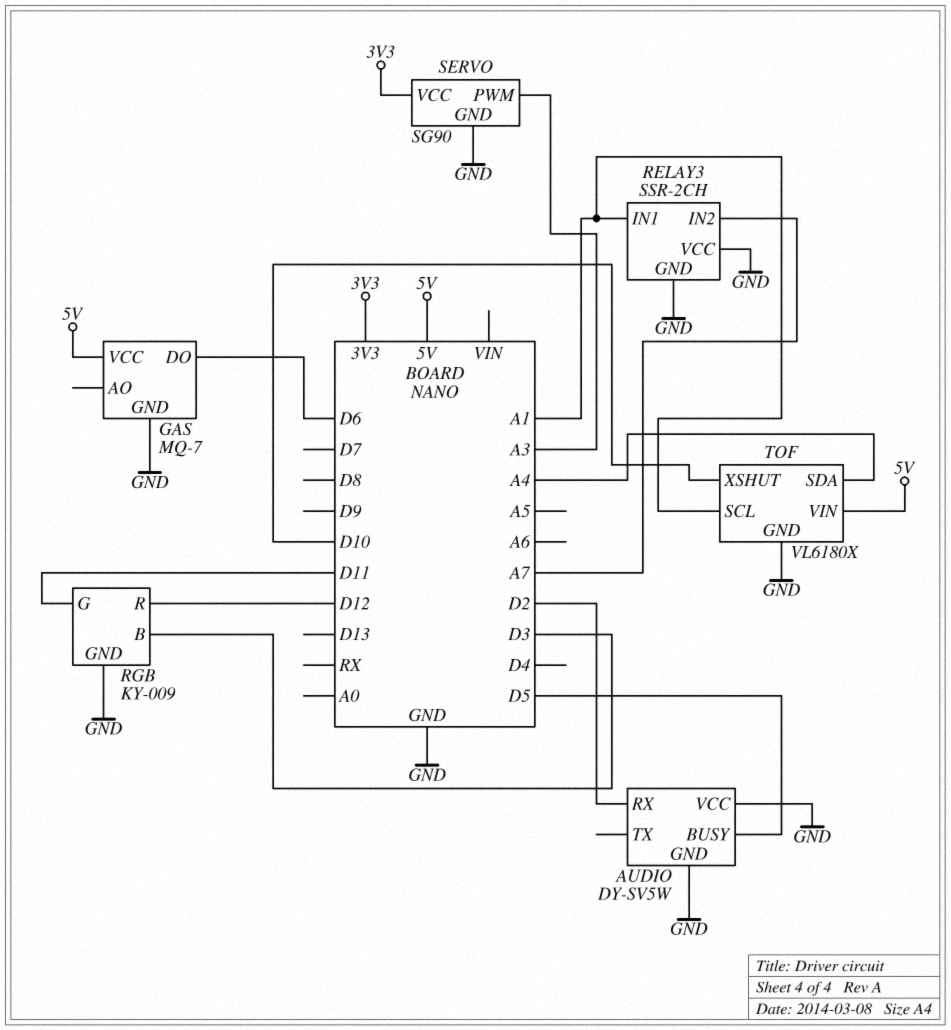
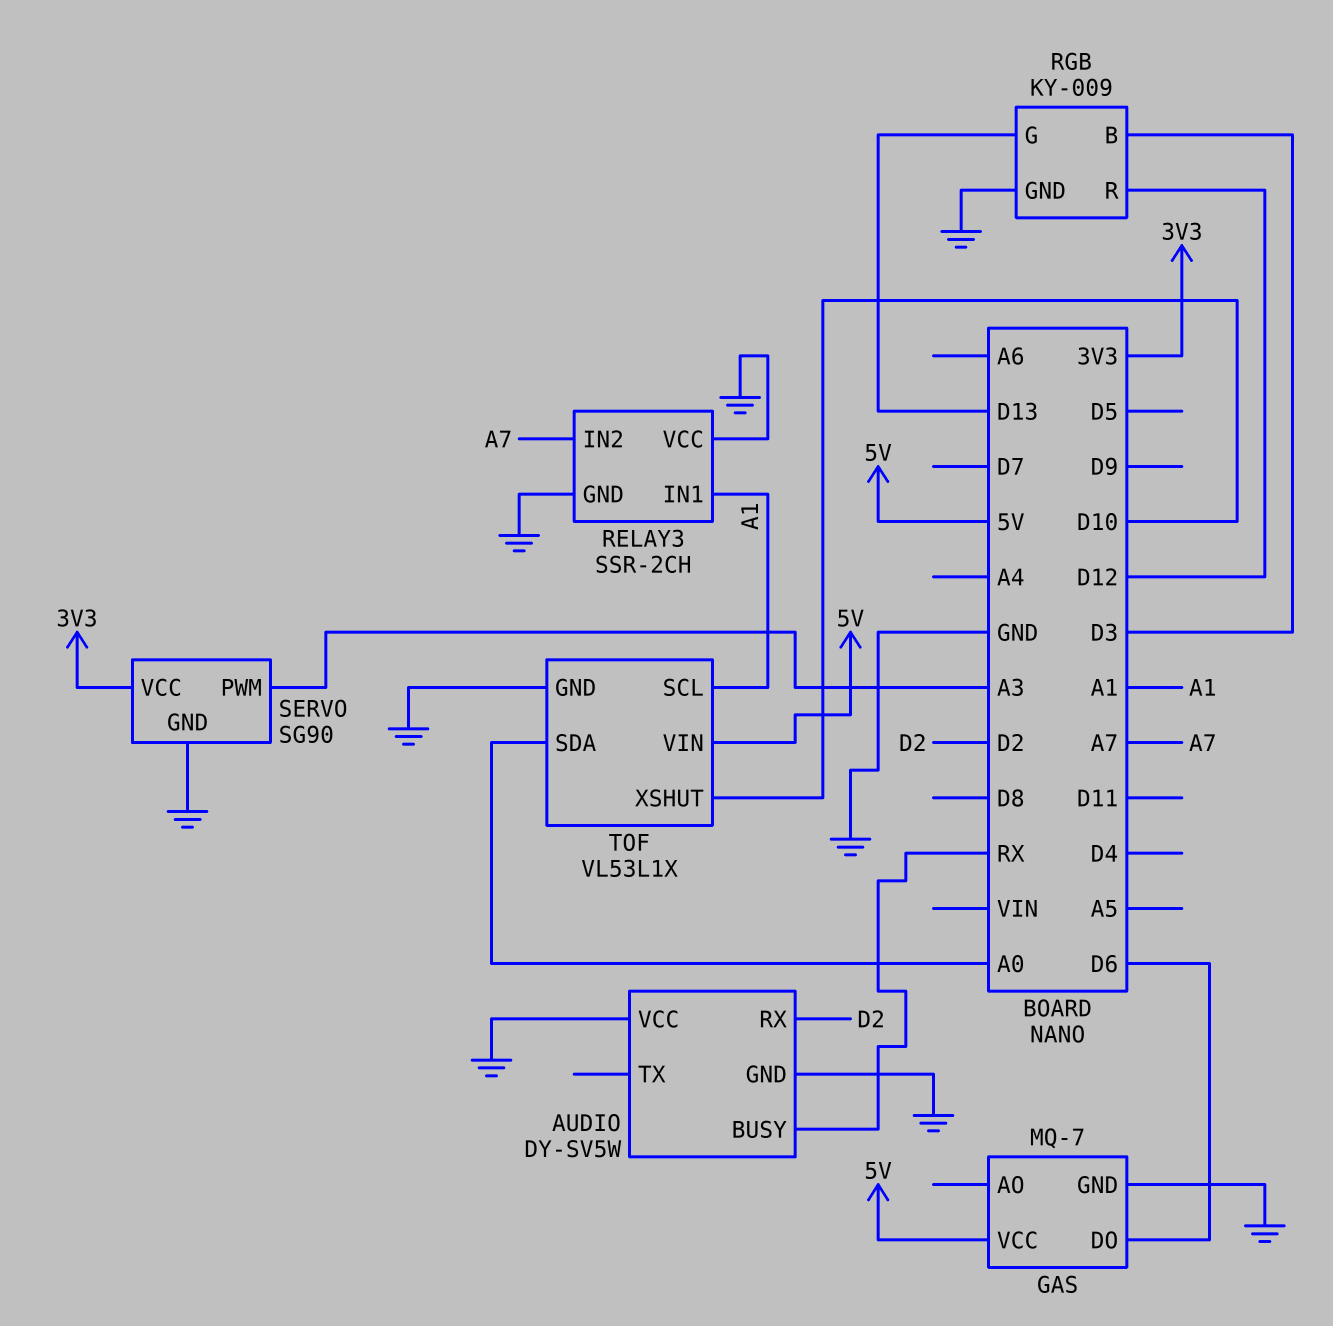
AUDIO pin BUSY: D5 -> RX
RGB pin G: D11 -> D13
TOF: VL6180X -> VL53L1X
TOF pin SDA: A4 -> A0

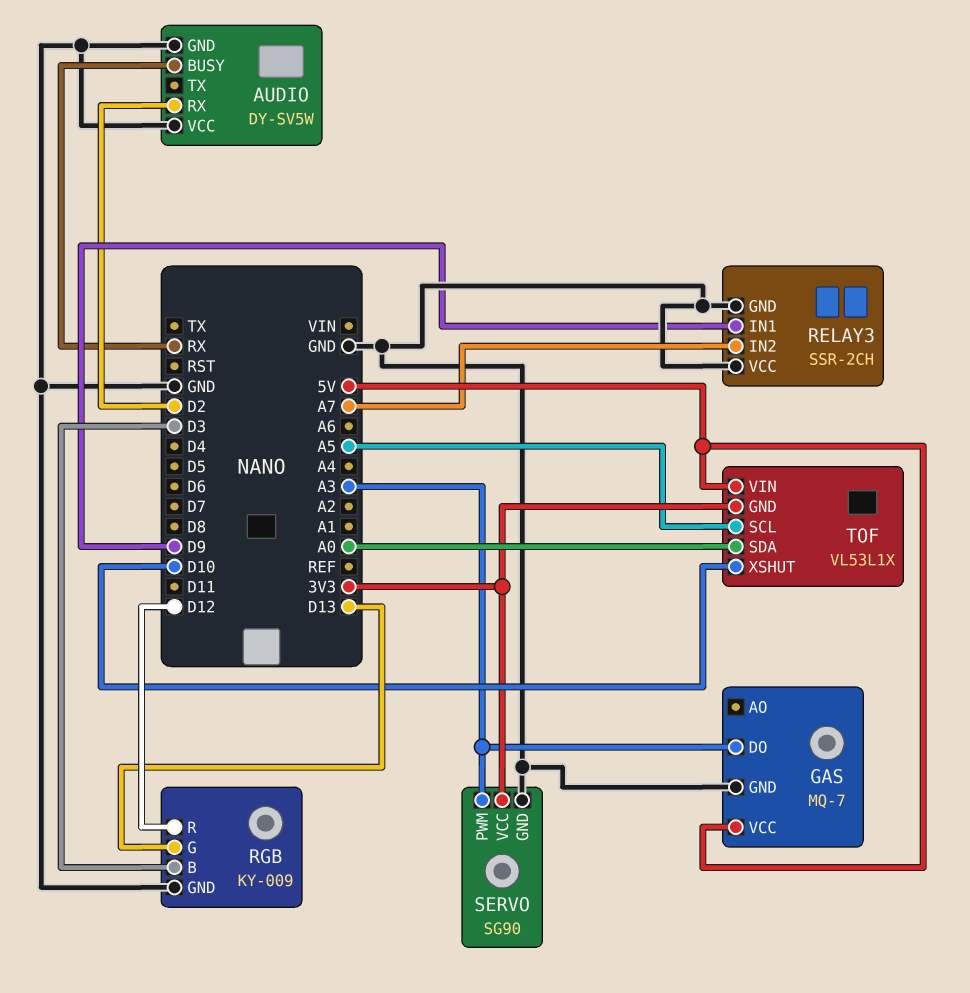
GAS pin DO: D6 -> A3
RELAY3 pin IN1: A1 -> D9
TOF pin GND: GND -> 3V3
TOF pin SCL: A1 -> A5

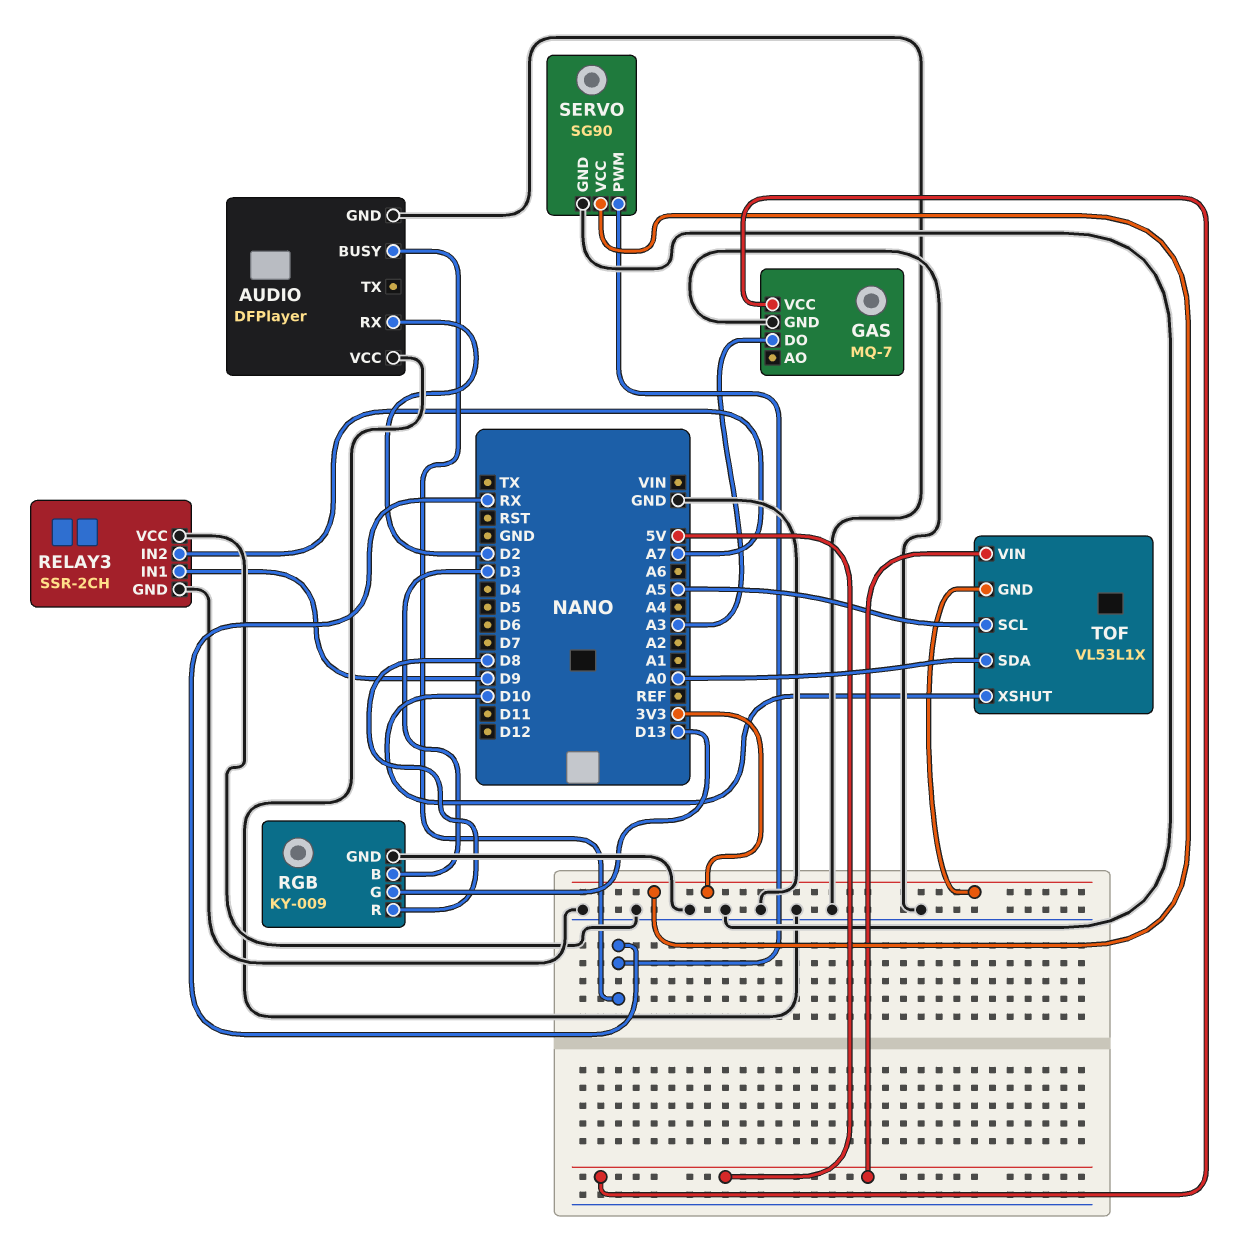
AUDIO: DY-SV5W -> DFPlayer
RGB pin R: D12 -> D8
SERVO pin PWM: A3 -> RX

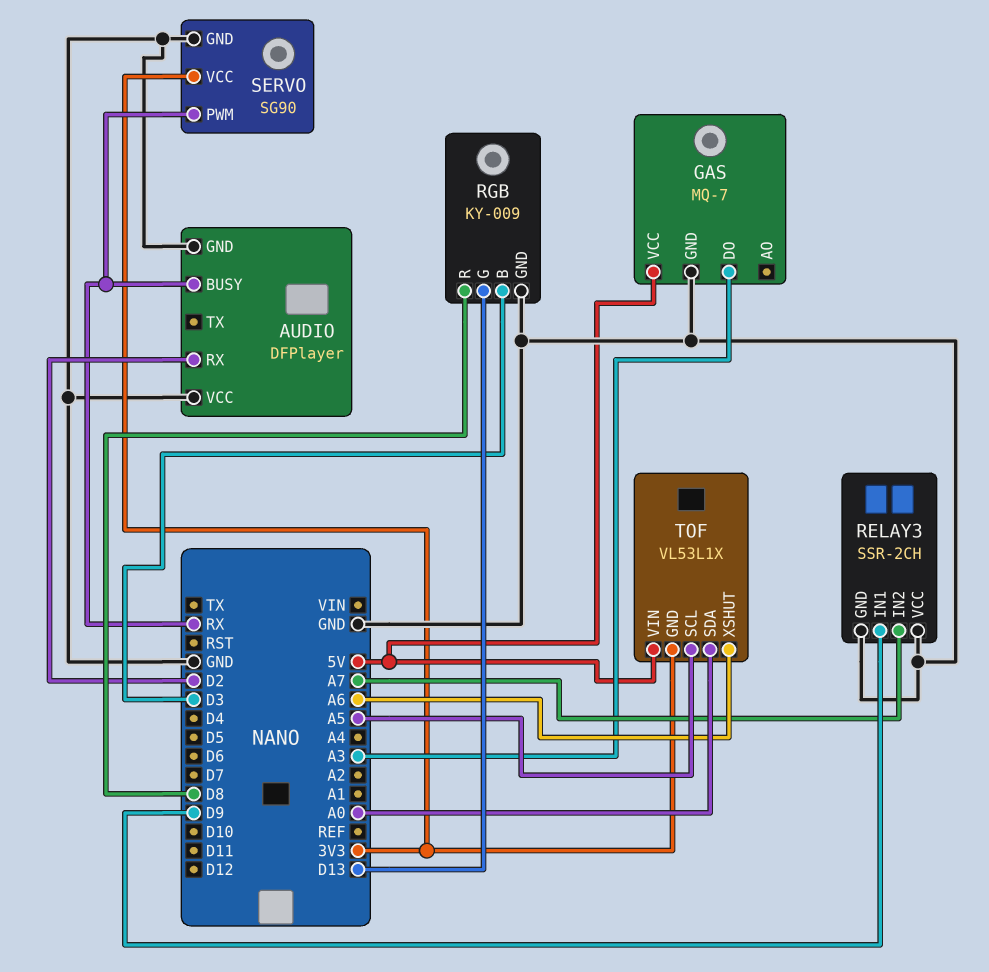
TOF pin XSHUT: D10 -> A6

